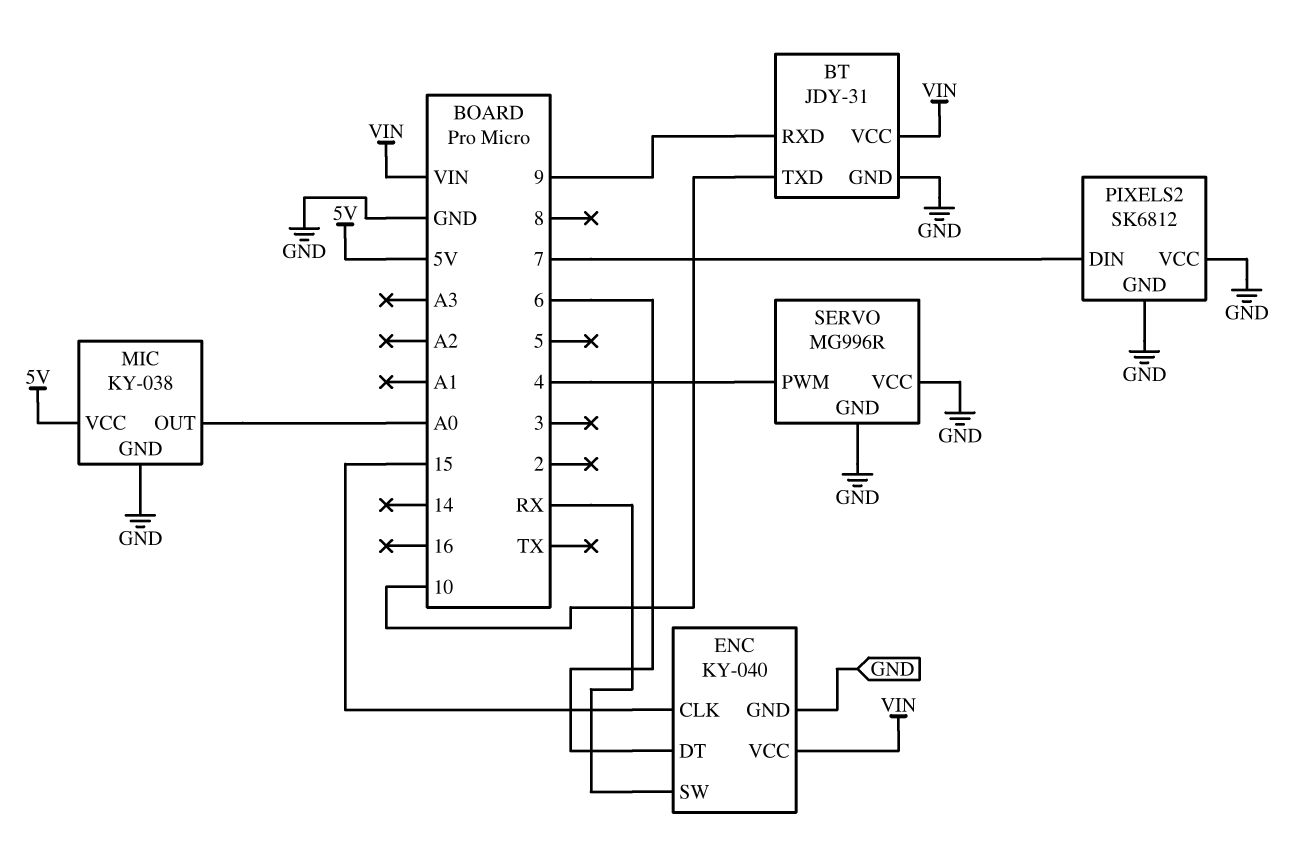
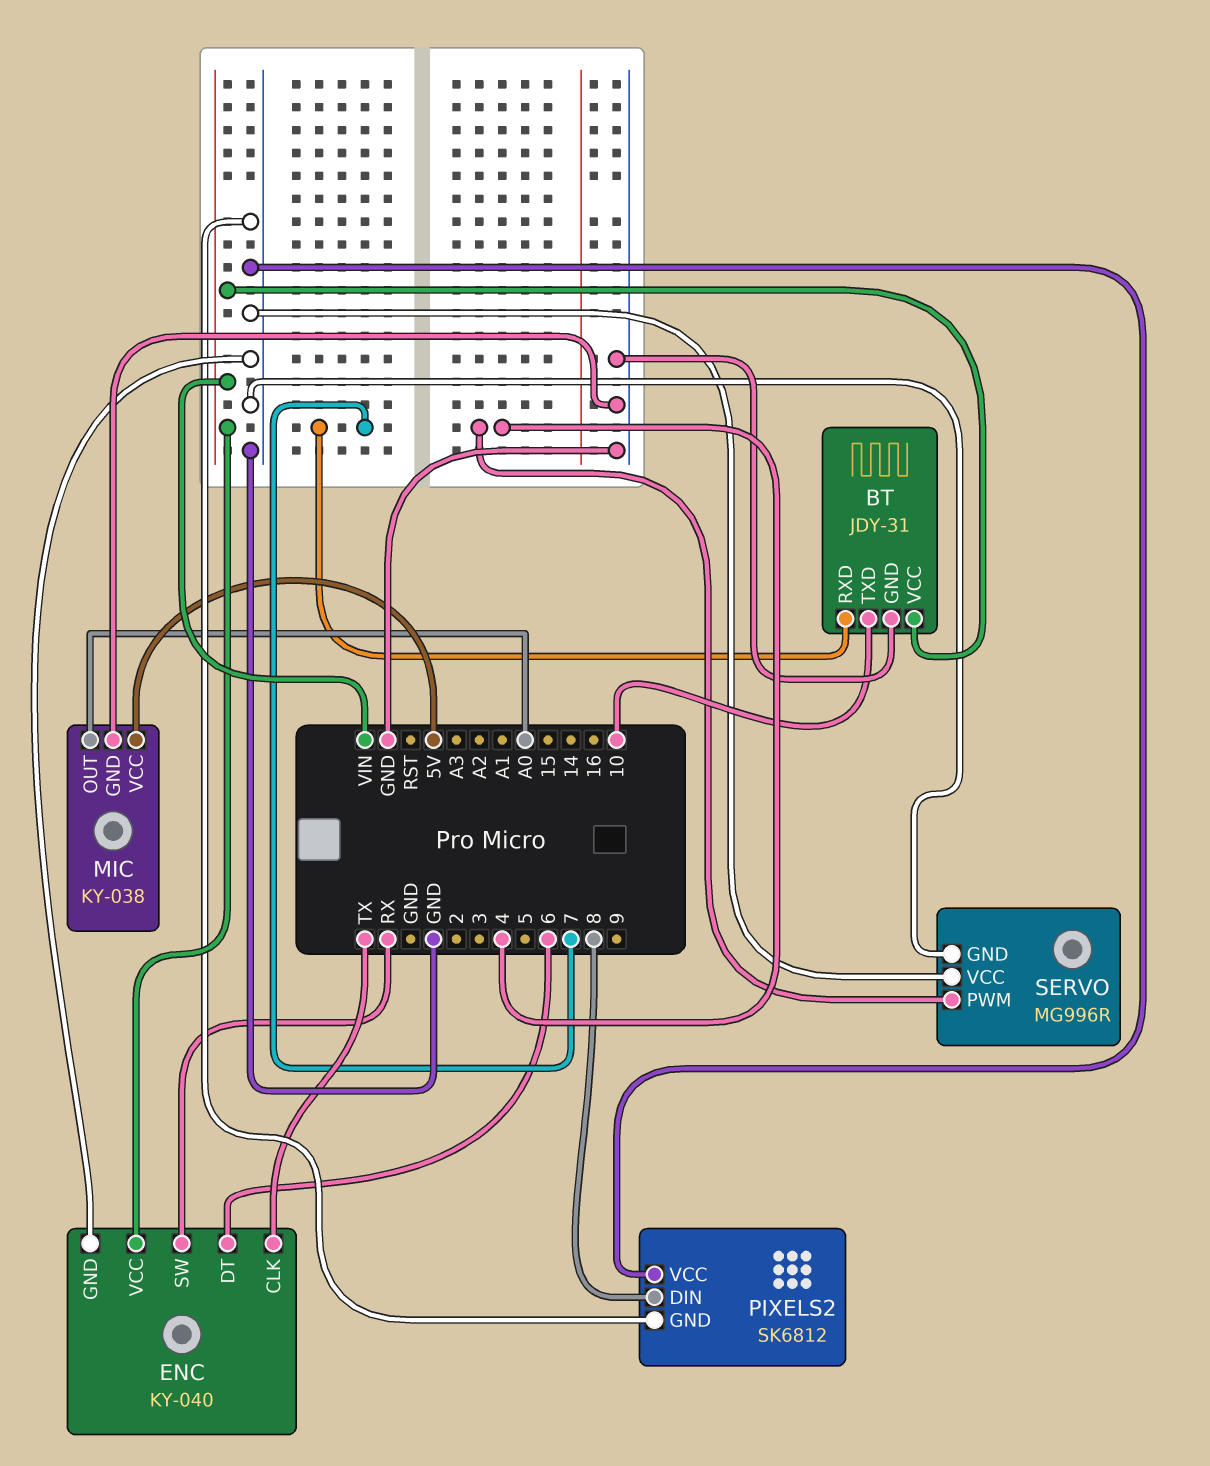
BT pin RXD: 9 -> 7
ENC pin CLK: 15 -> TX
PIXELS2 pin DIN: 7 -> 8

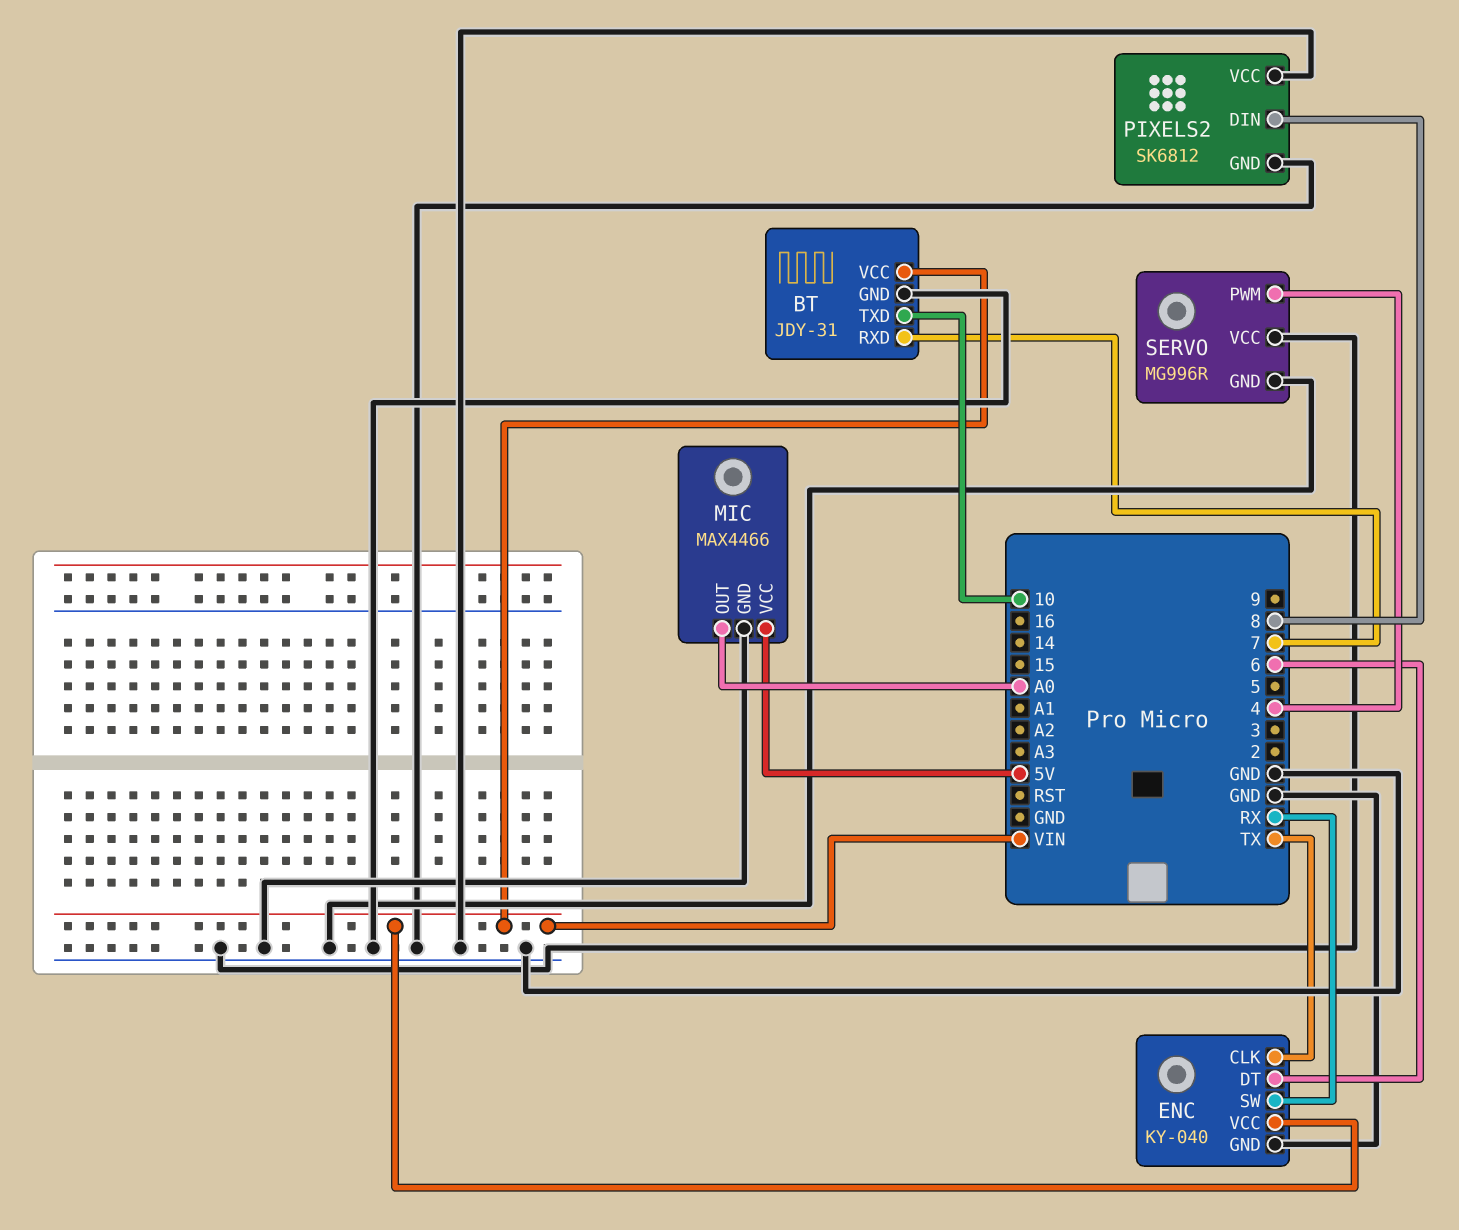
MIC: KY-038 -> MAX4466

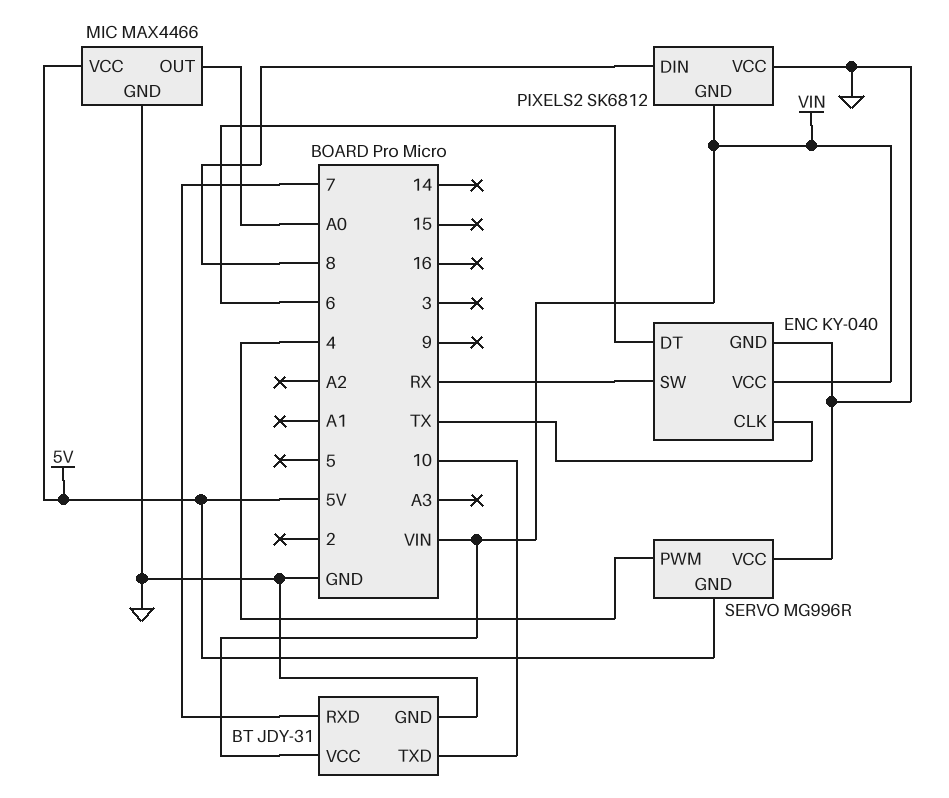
PIXELS2 pin GND: GND -> VIN
SERVO pin GND: GND -> 5V

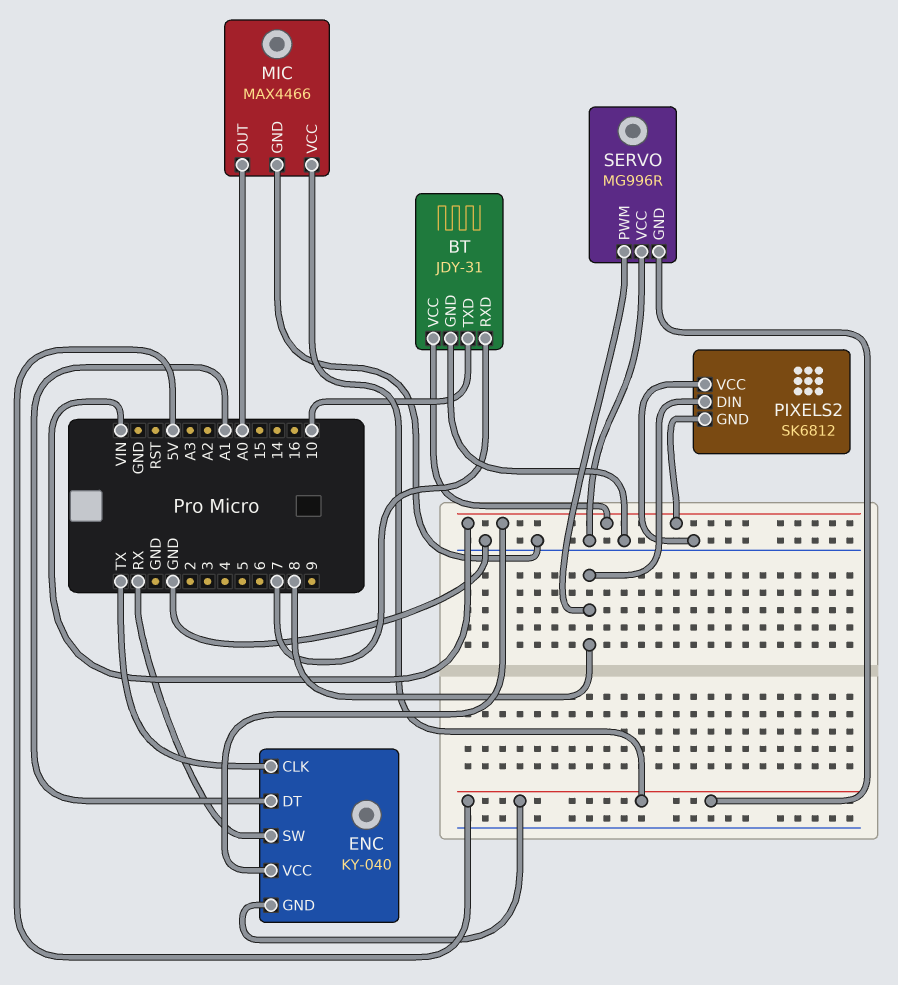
ENC pin DT: 6 -> A1
ENC pin GND: GND -> 5V
SERVO pin PWM: 4 -> 8

